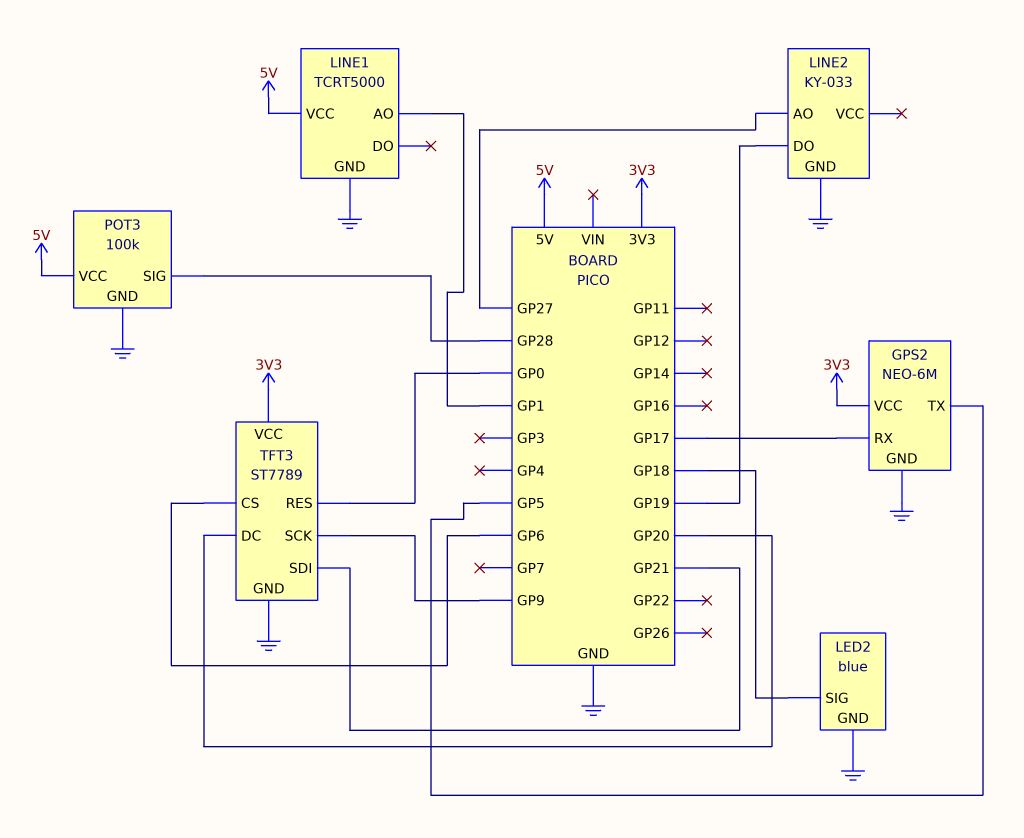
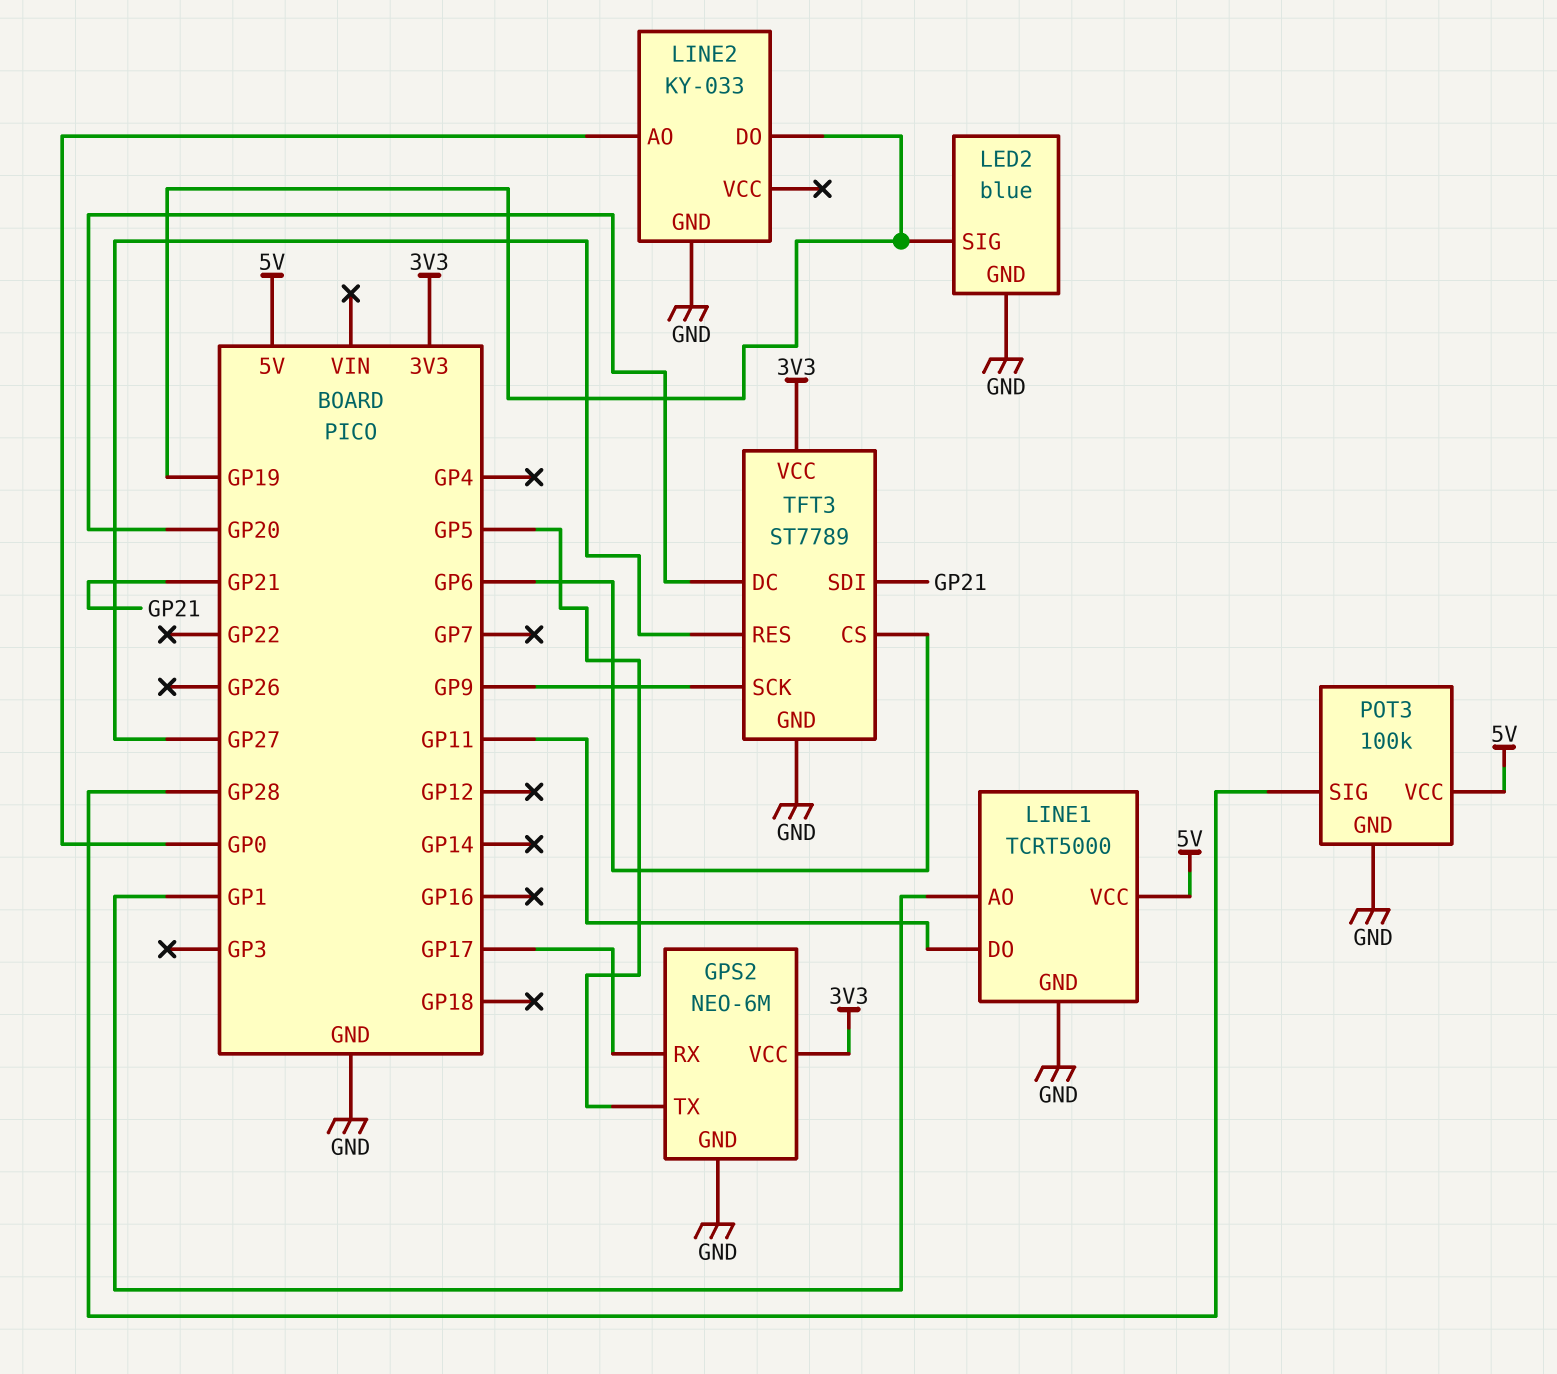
LED2 pin SIG: GP18 -> GP19
LINE1 pin DO: none -> GP11
LINE2 pin AO: GP27 -> GP0
TFT3 pin RES: GP0 -> GP27

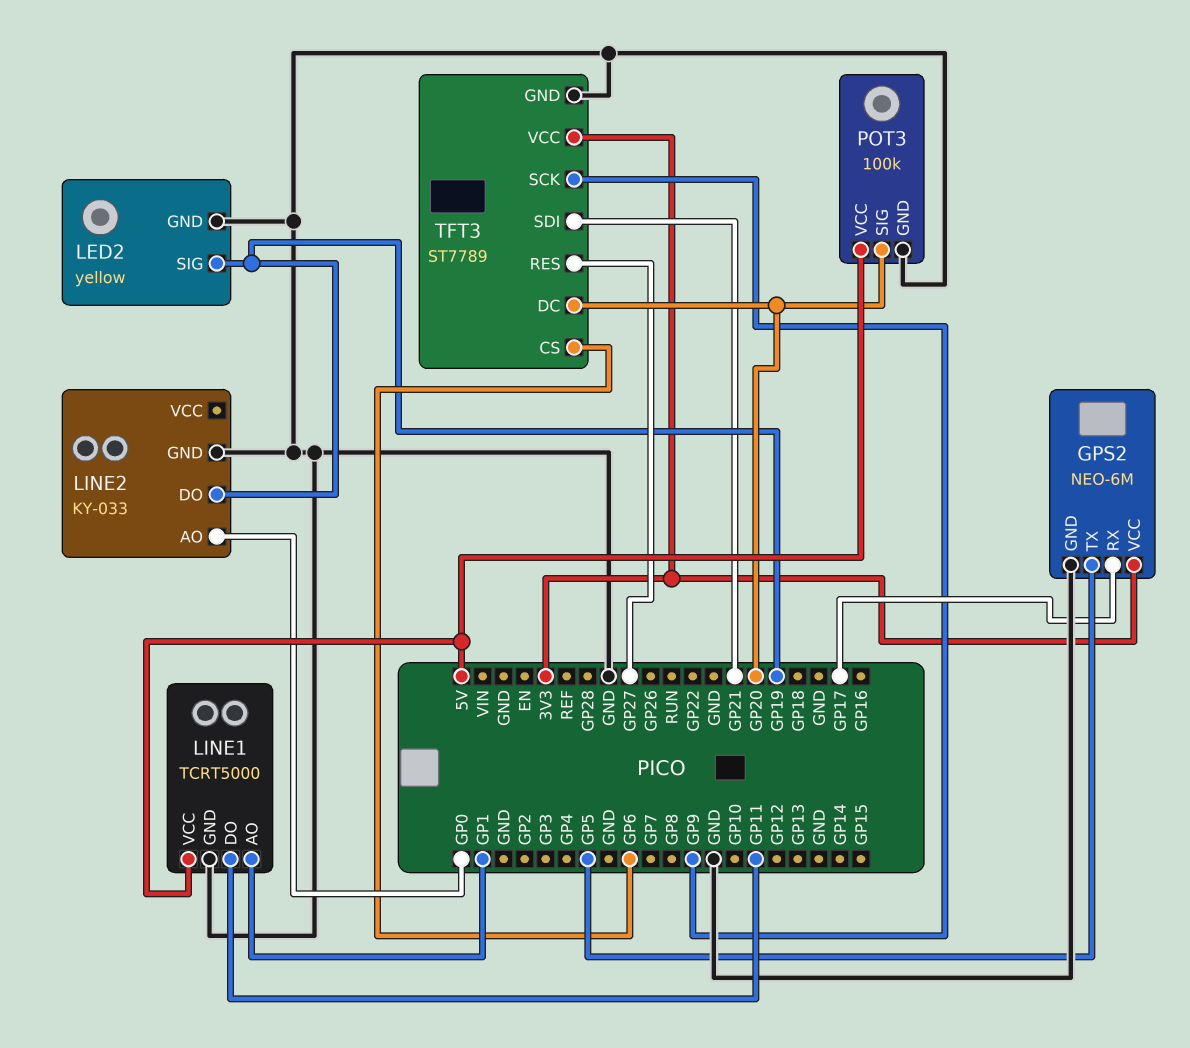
LED2: blue -> yellow
POT3 pin SIG: GP28 -> GP20

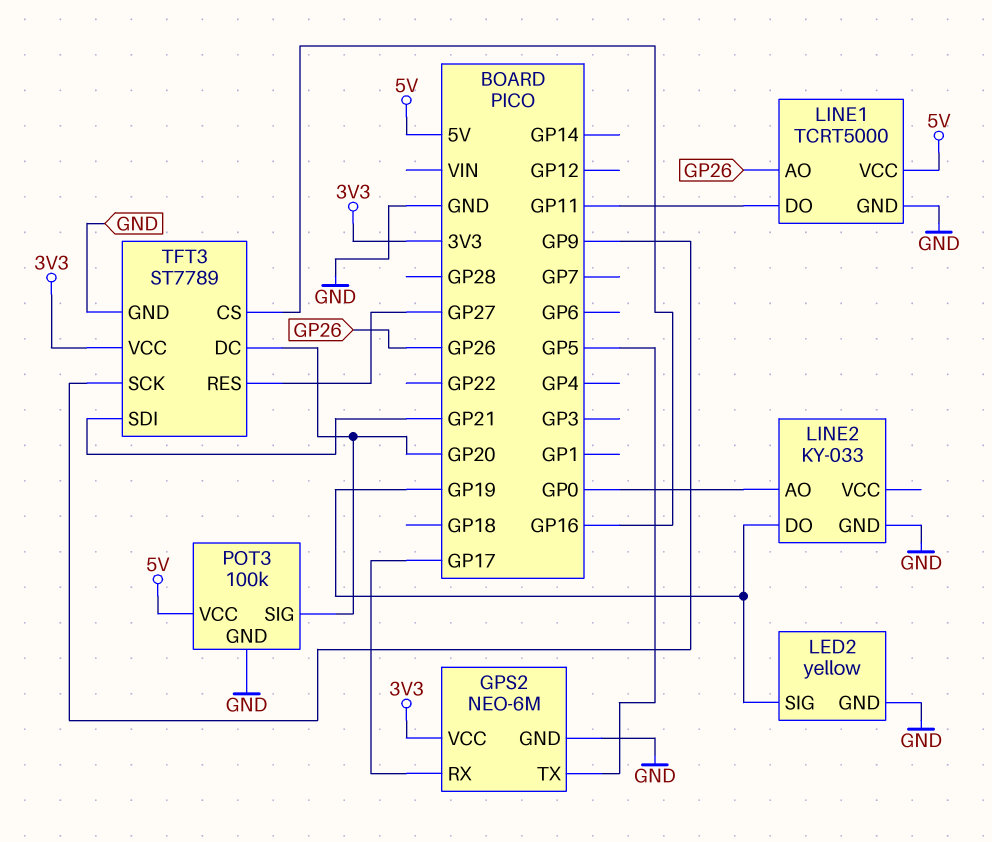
LINE1 pin AO: GP1 -> GP26
TFT3 pin CS: GP6 -> GP16

